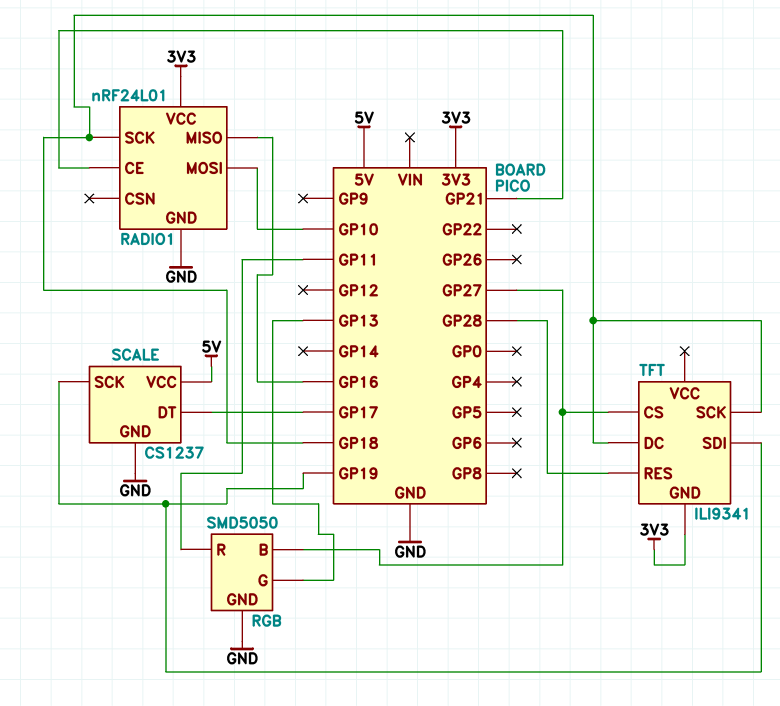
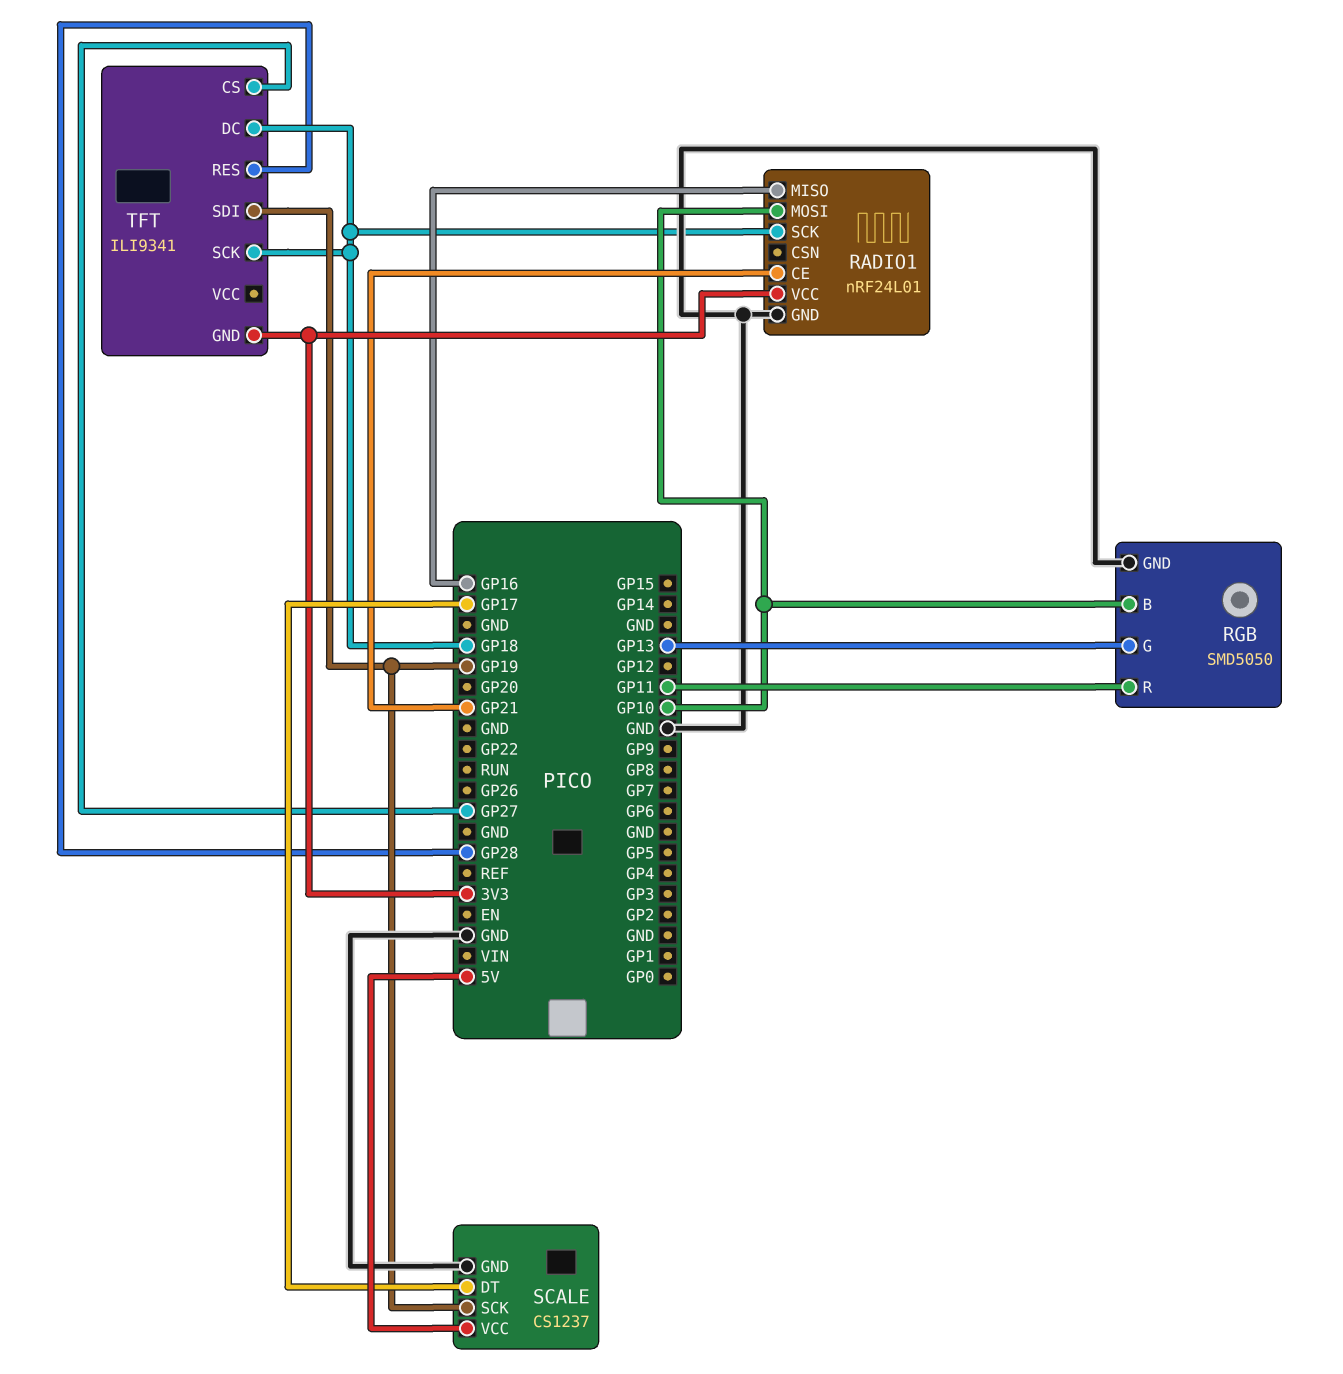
RGB pin B: GP27 -> GP10

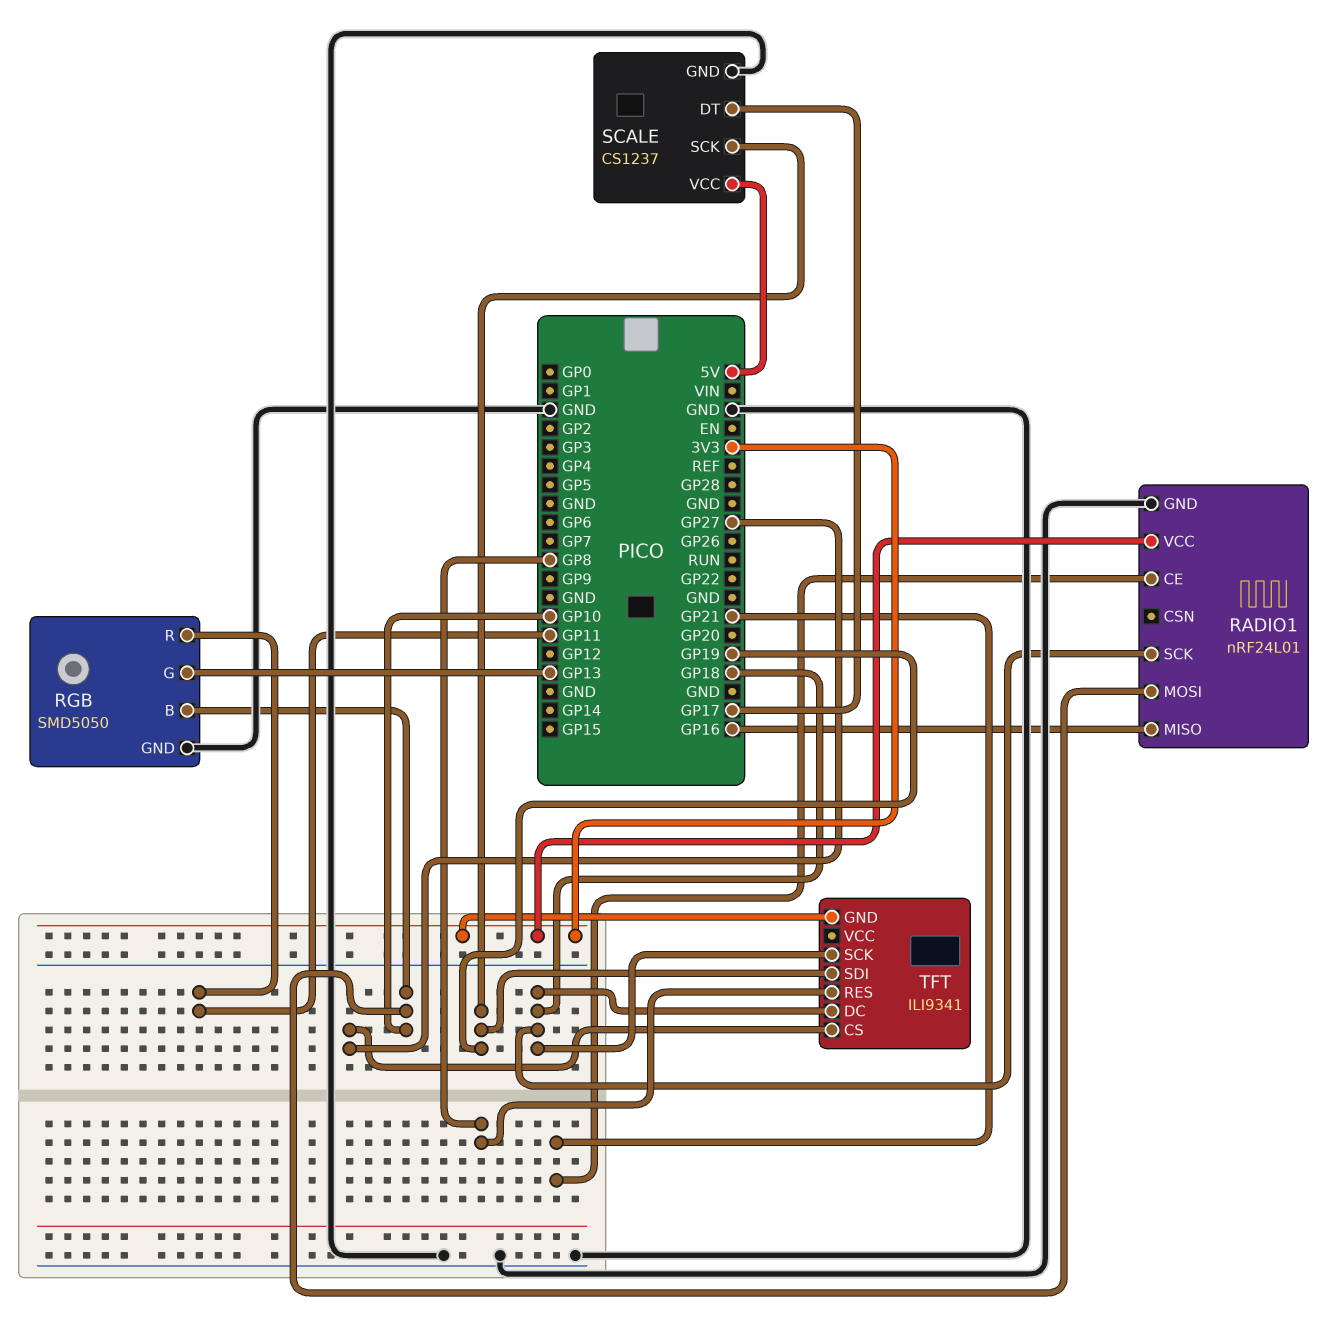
TFT pin RES: GP28 -> GP8

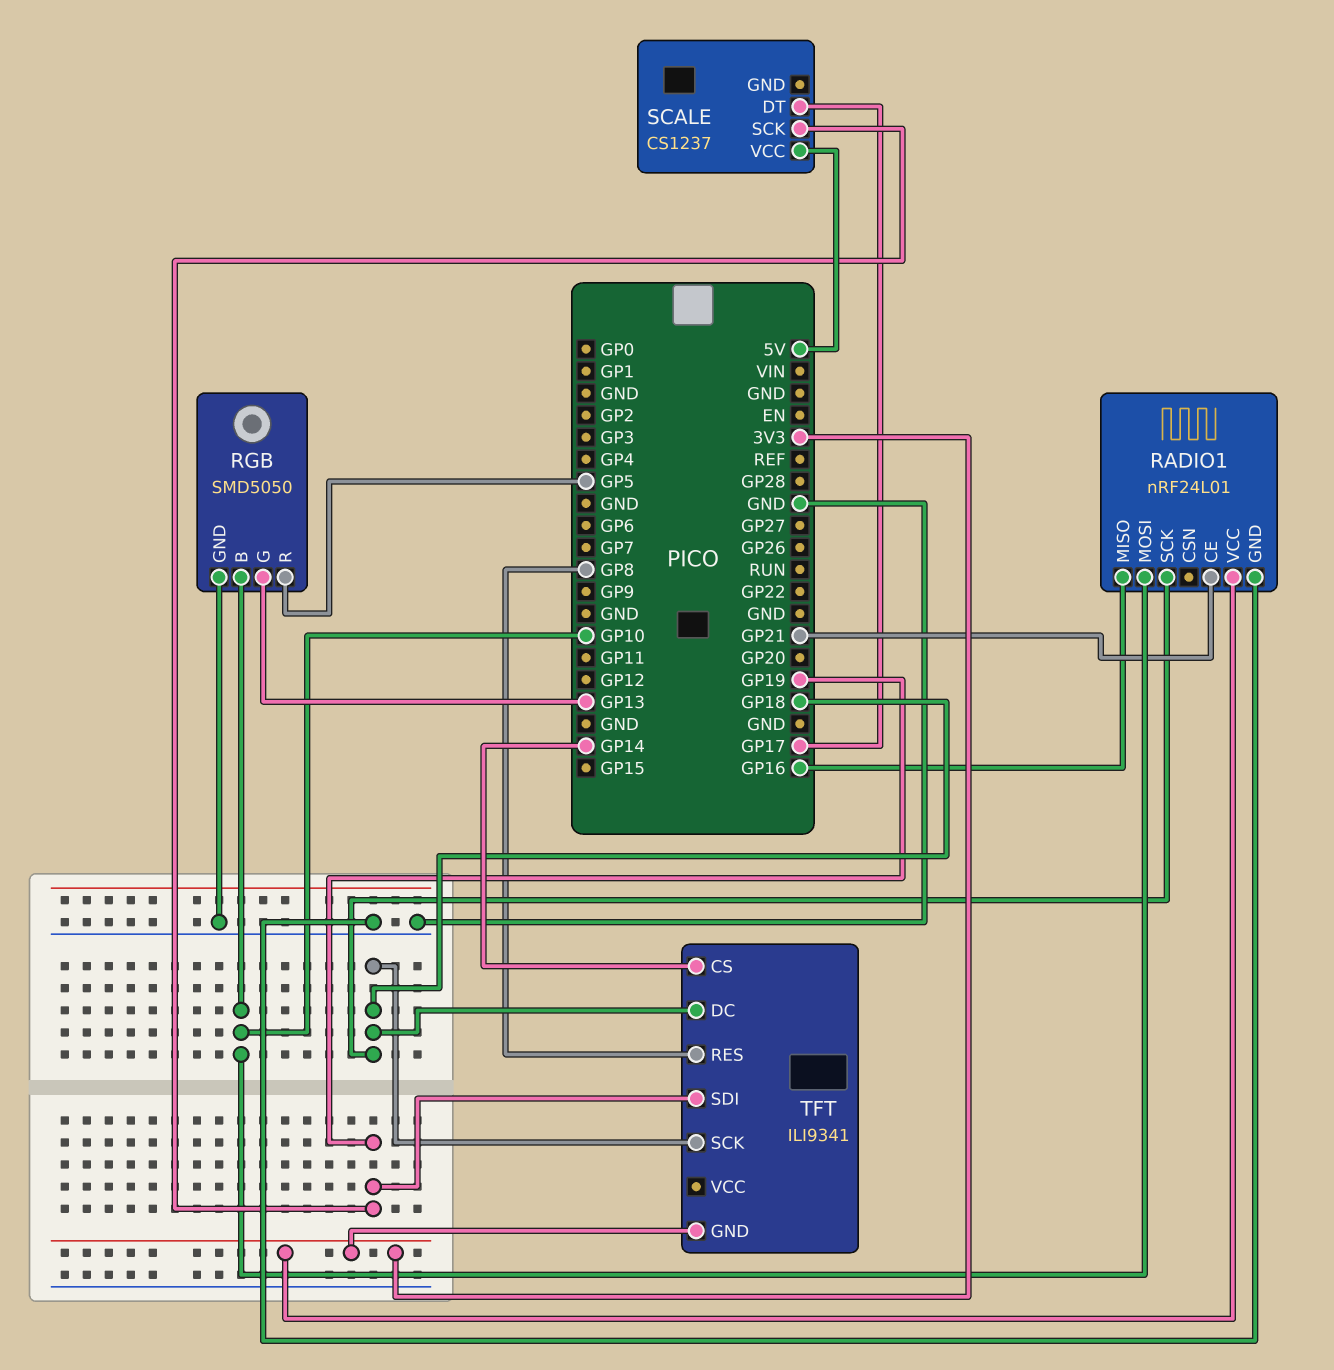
RGB pin R: GP11 -> GP5
SCALE pin GND: GND -> none
TFT pin CS: GP27 -> GP14

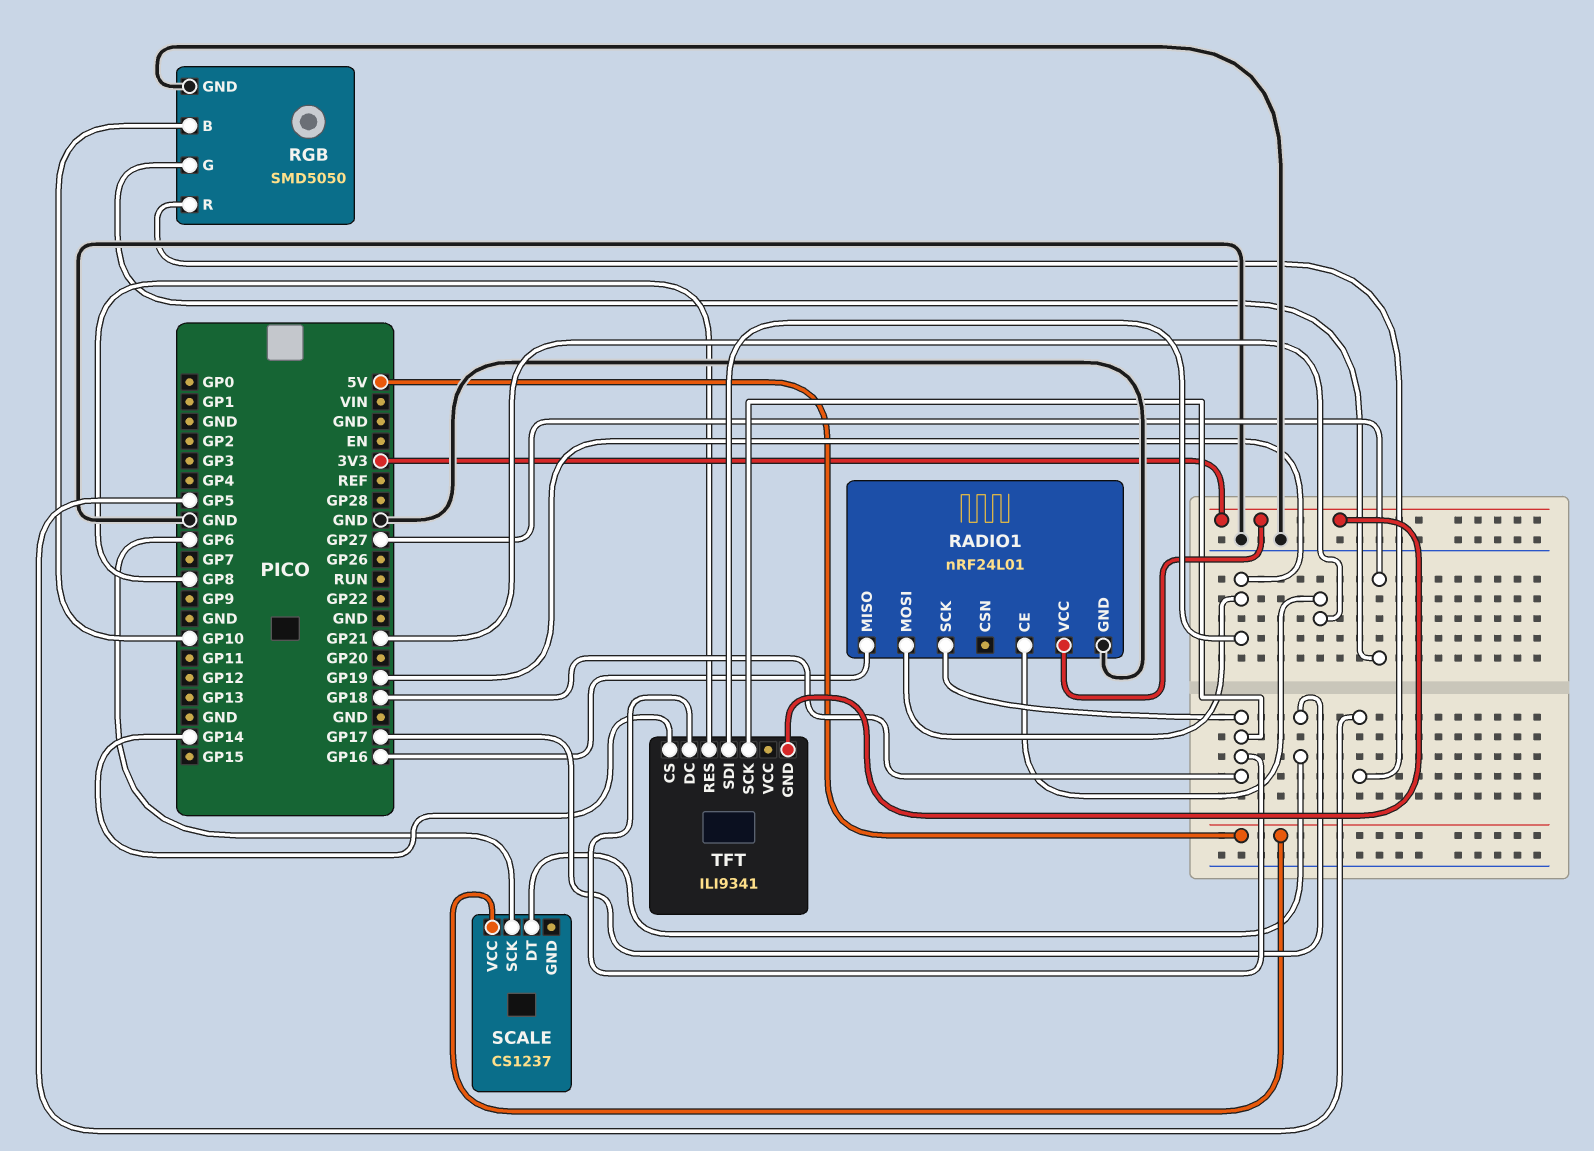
RADIO1 pin MOSI: GP10 -> GP19
RGB pin G: GP13 -> GP27
SCALE pin SCK: GP19 -> GP6

